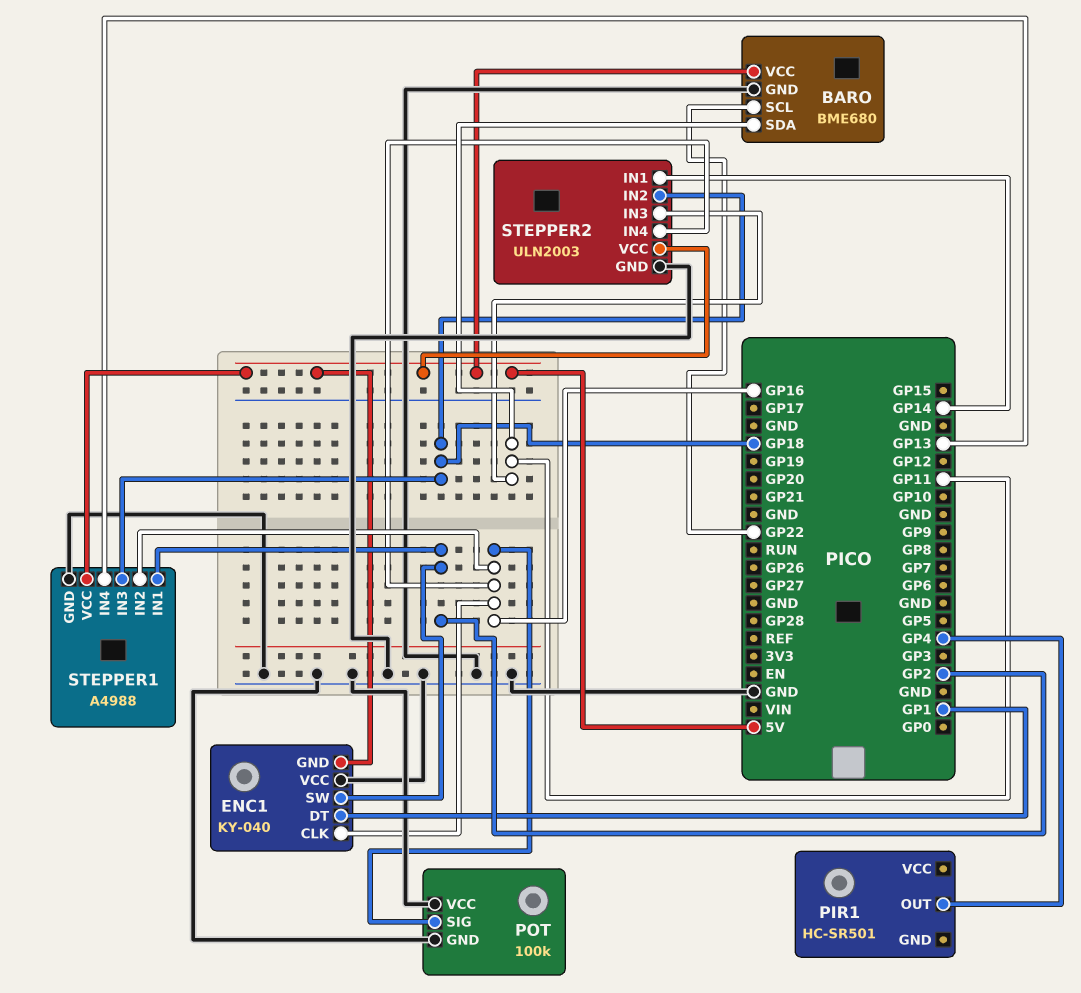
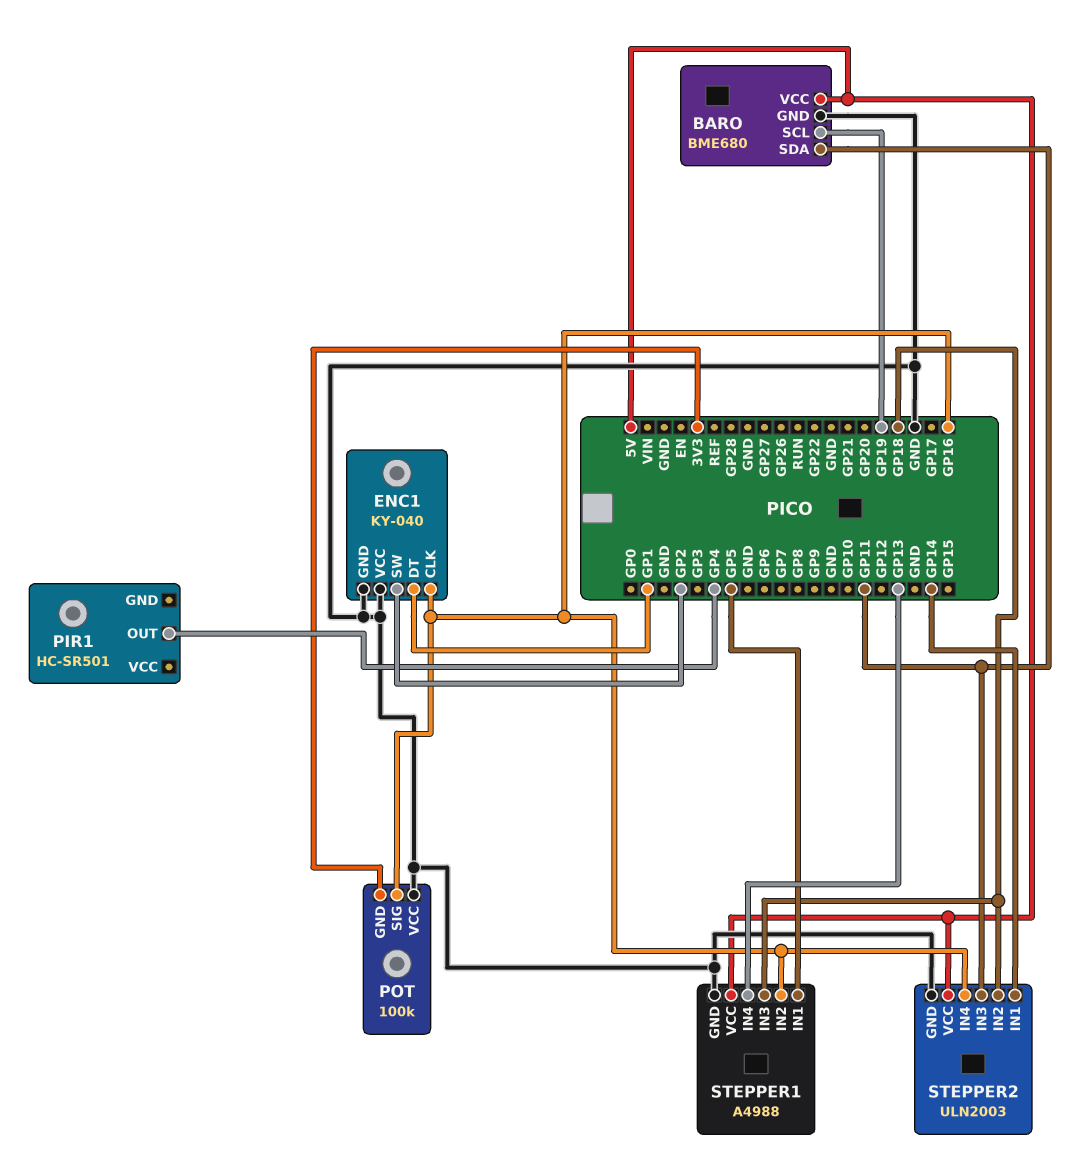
BARO pin SCL: GP22 -> GP19
ENC1 pin GND: 5V -> GND
POT pin GND: GND -> 3V3
STEPPER1 pin IN1: GP2 -> GP5

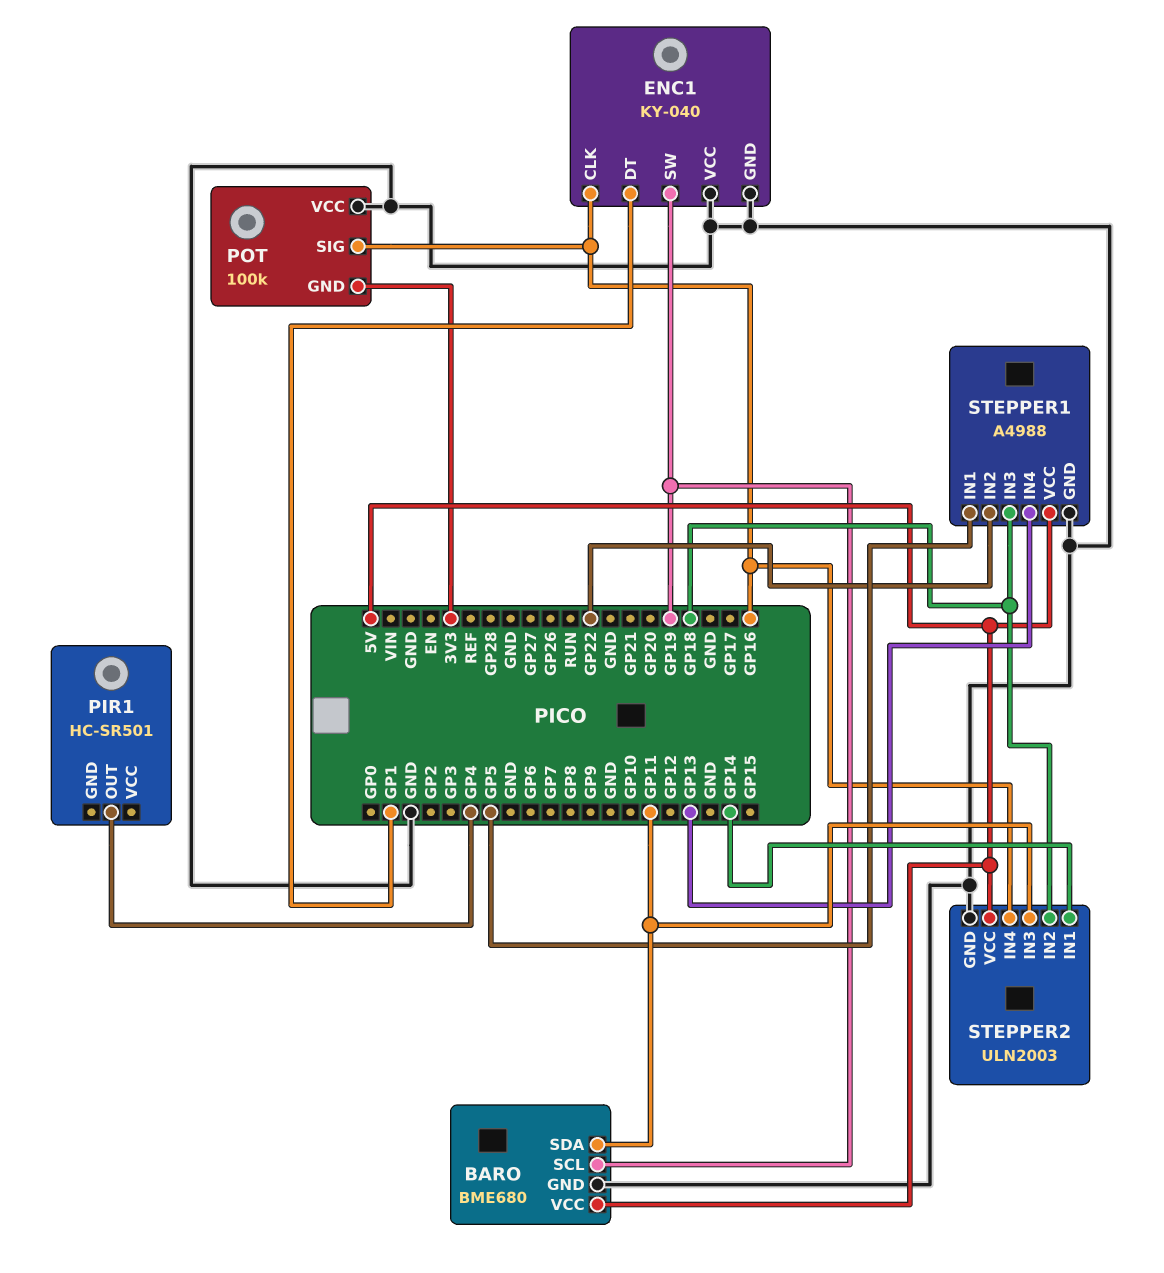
ENC1 pin SW: GP2 -> GP19
STEPPER1 pin IN2: GP16 -> GP22

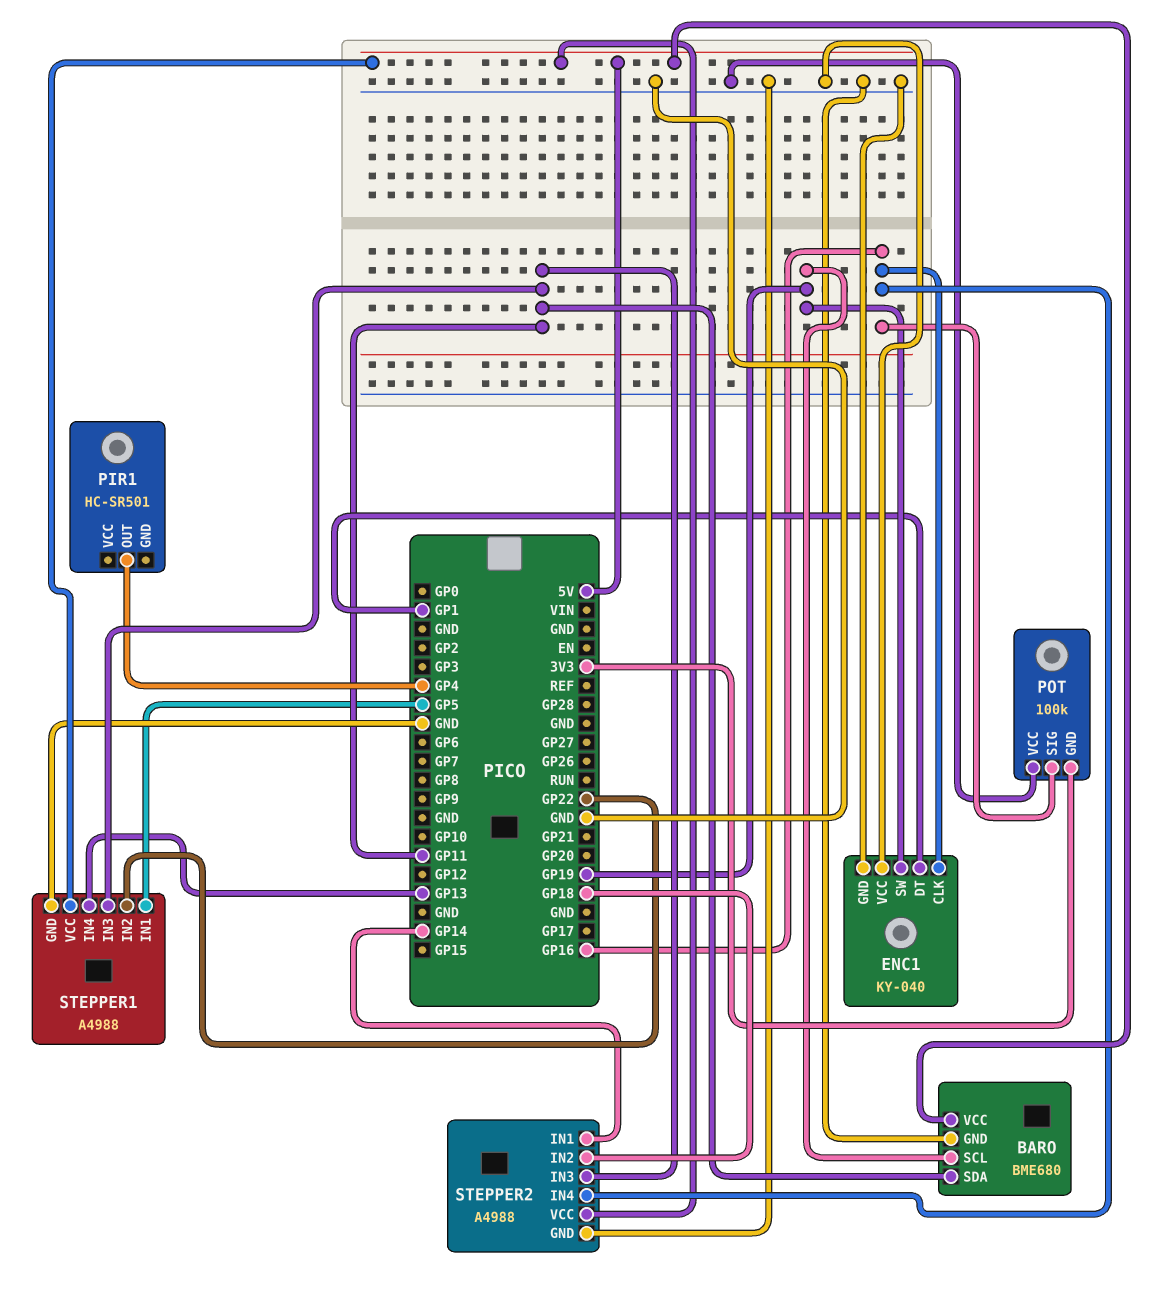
STEPPER1 pin IN3: GP18 -> GP11
STEPPER2: ULN2003 -> A4988

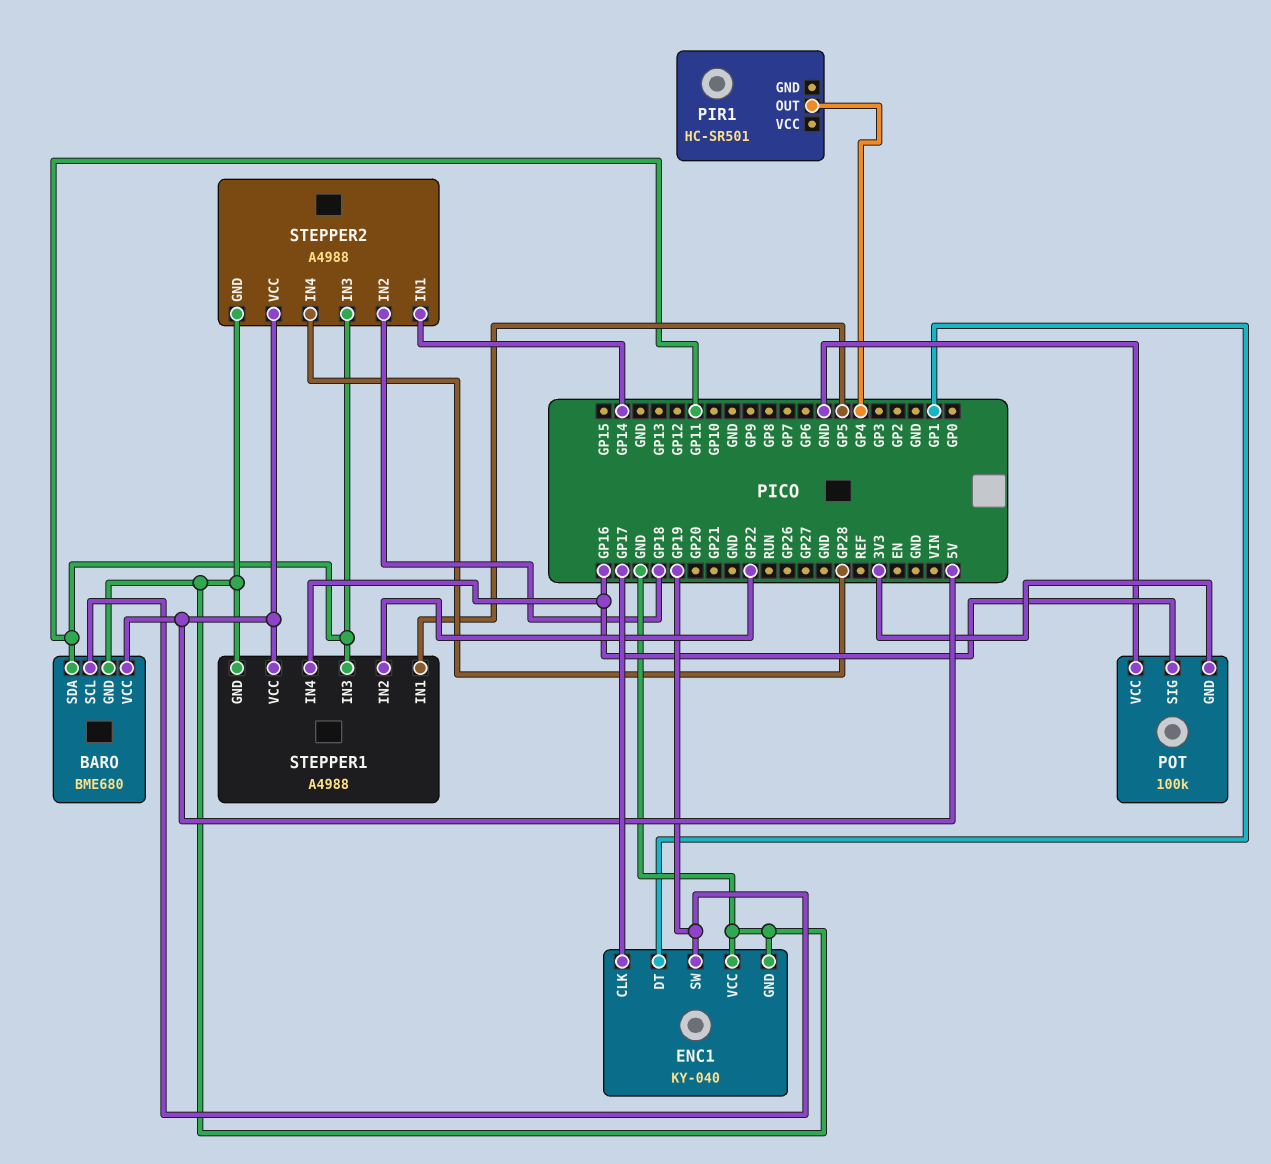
ENC1 pin CLK: GP16 -> GP17
STEPPER1 pin IN4: GP13 -> GP16
STEPPER2 pin IN4: GP16 -> GP28

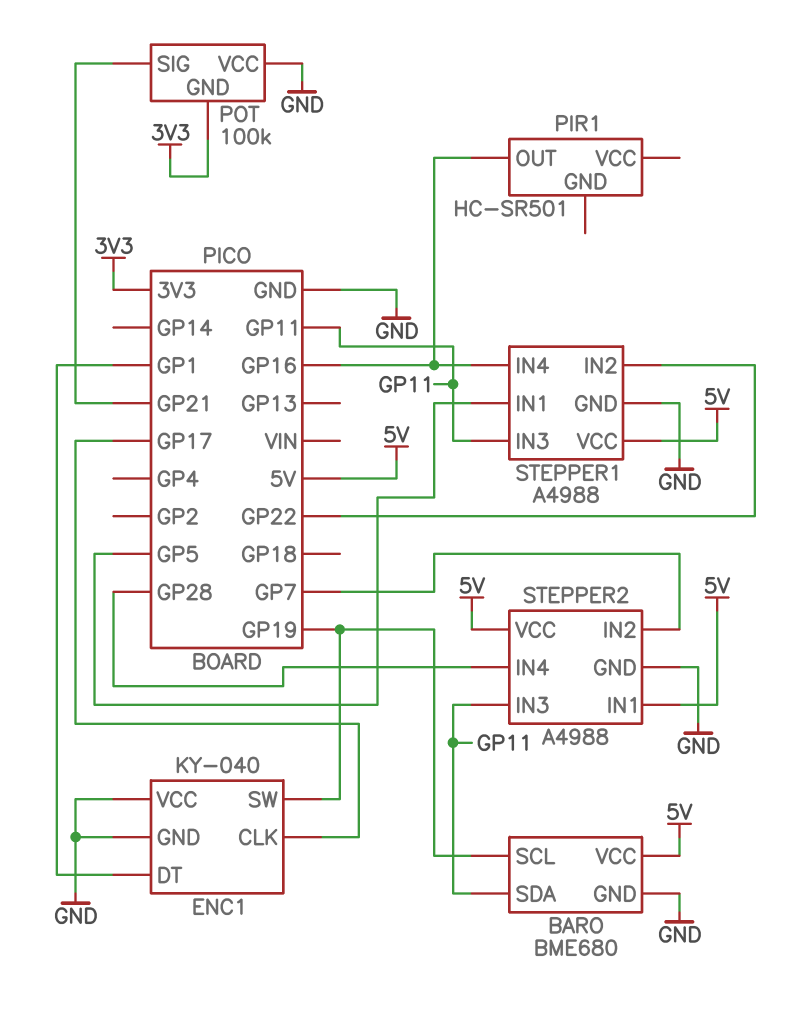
PIR1 pin OUT: GP4 -> GP16
POT pin SIG: GP16 -> GP21
STEPPER2 pin IN1: GP14 -> 5V
STEPPER2 pin IN2: GP18 -> GP7

